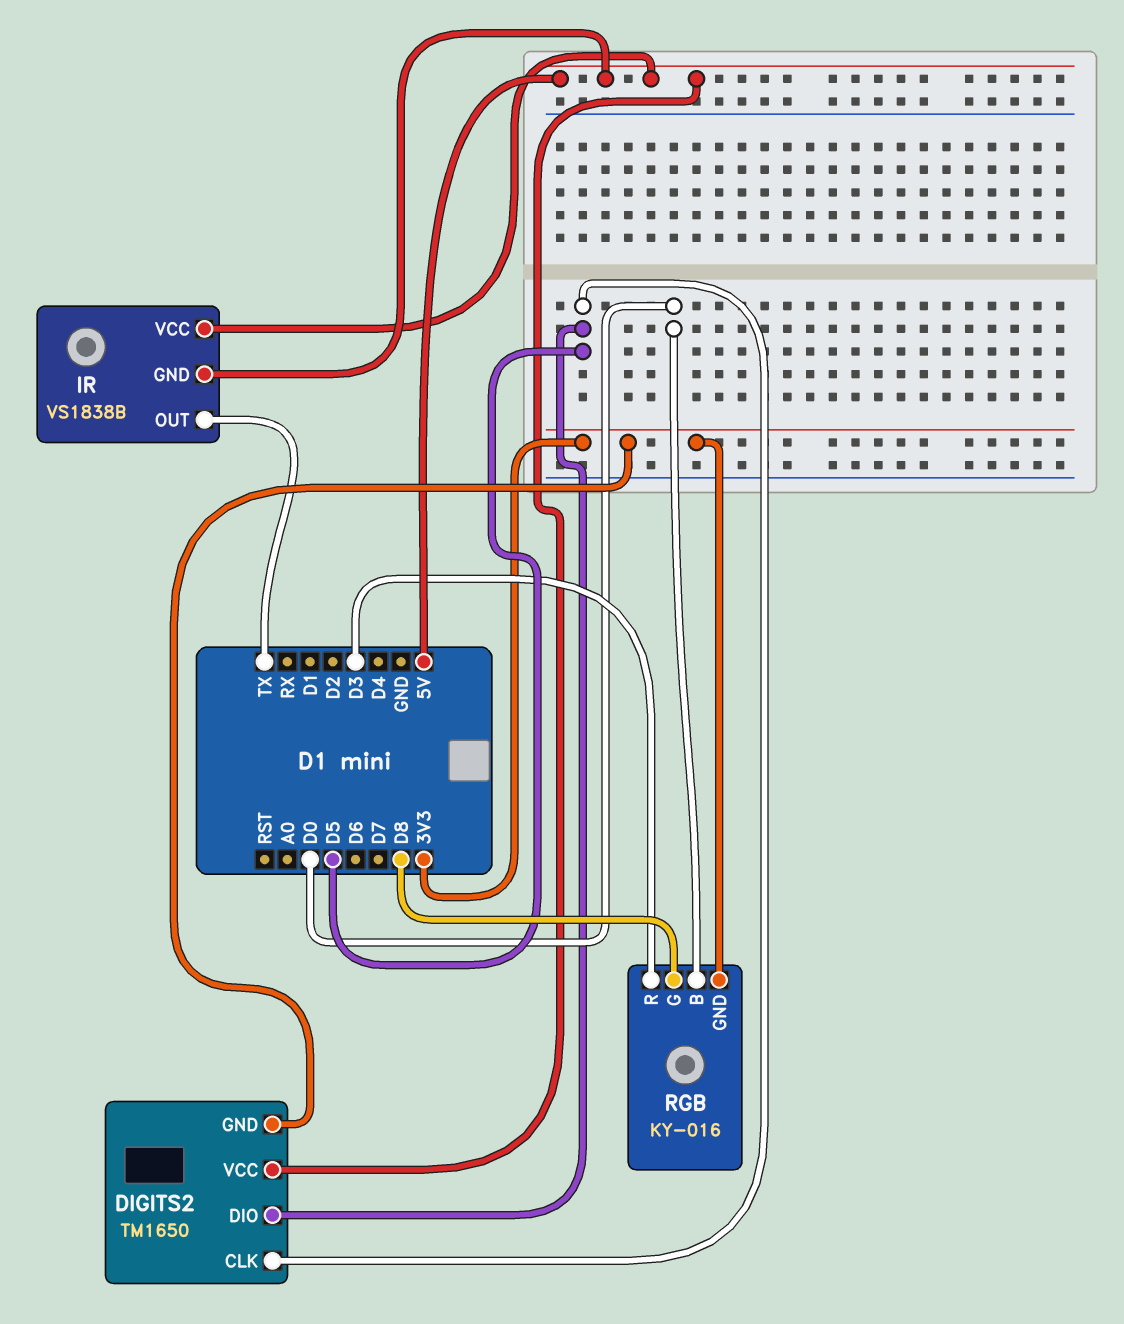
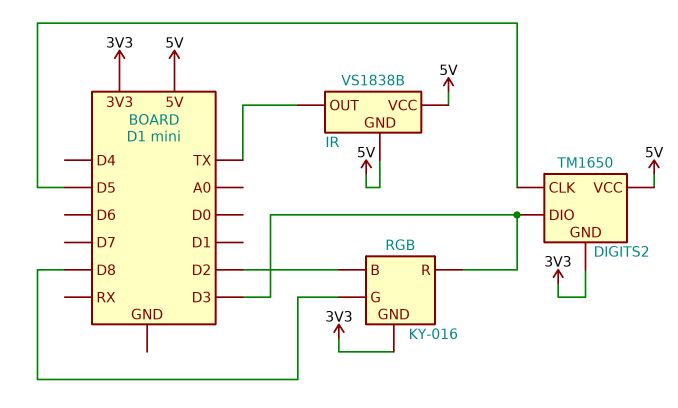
DIGITS2 pin DIO: D5 -> D3
RGB pin B: D0 -> D2

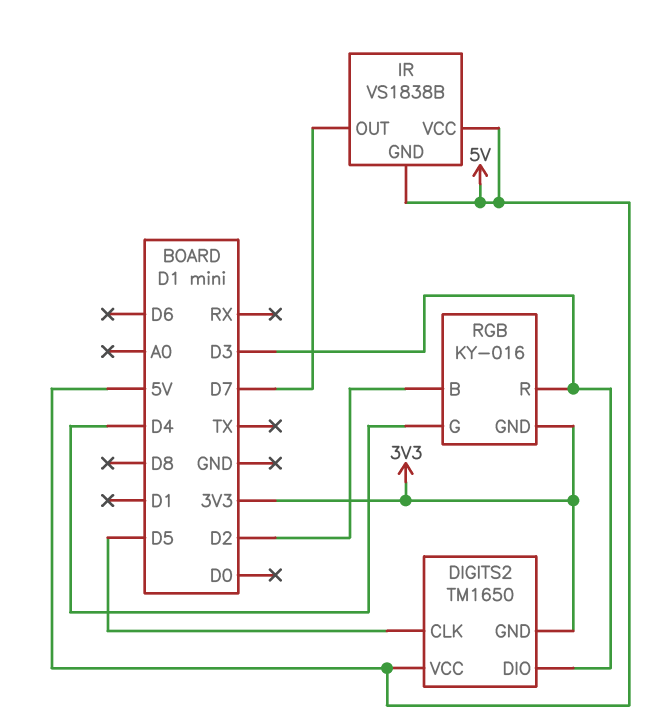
IR pin OUT: TX -> D7
RGB pin G: D8 -> D4

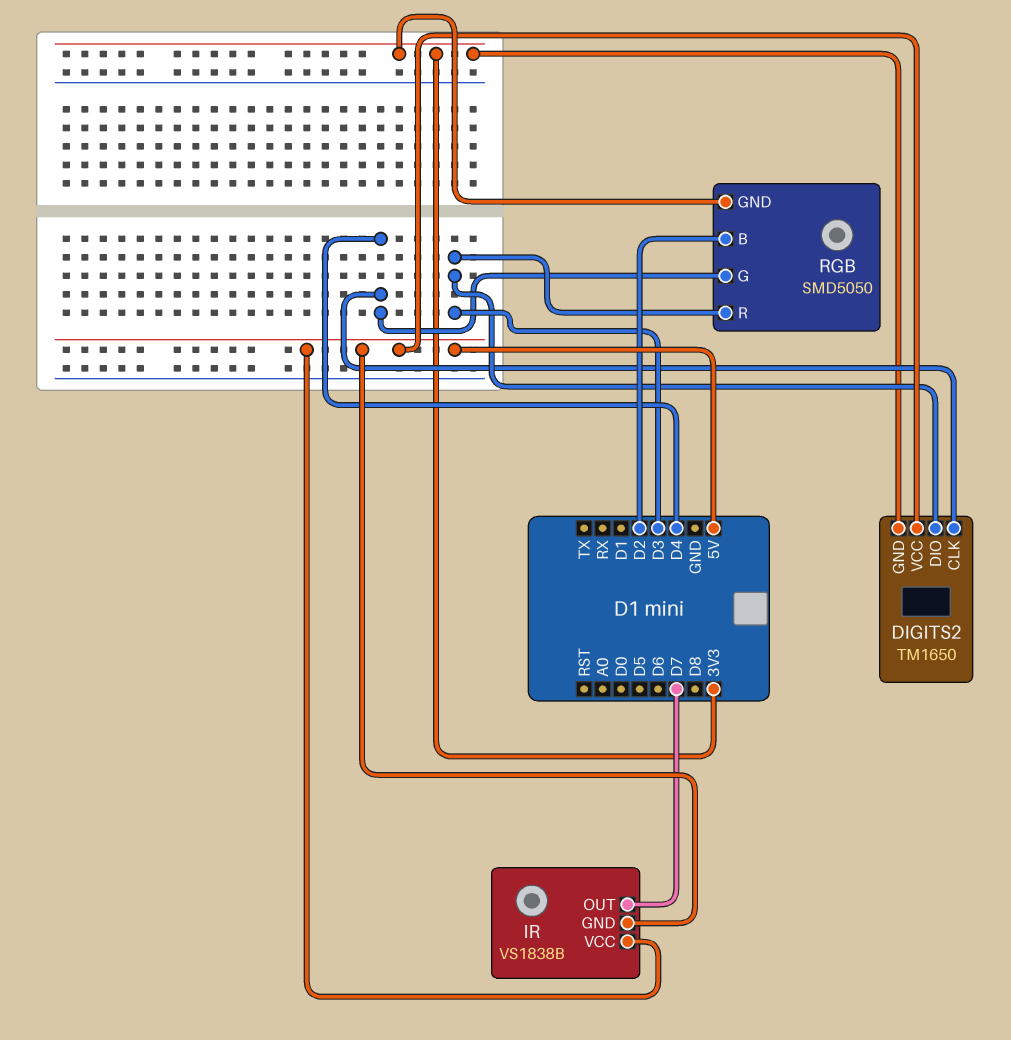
DIGITS2 pin CLK: D5 -> D4
RGB: KY-016 -> SMD5050

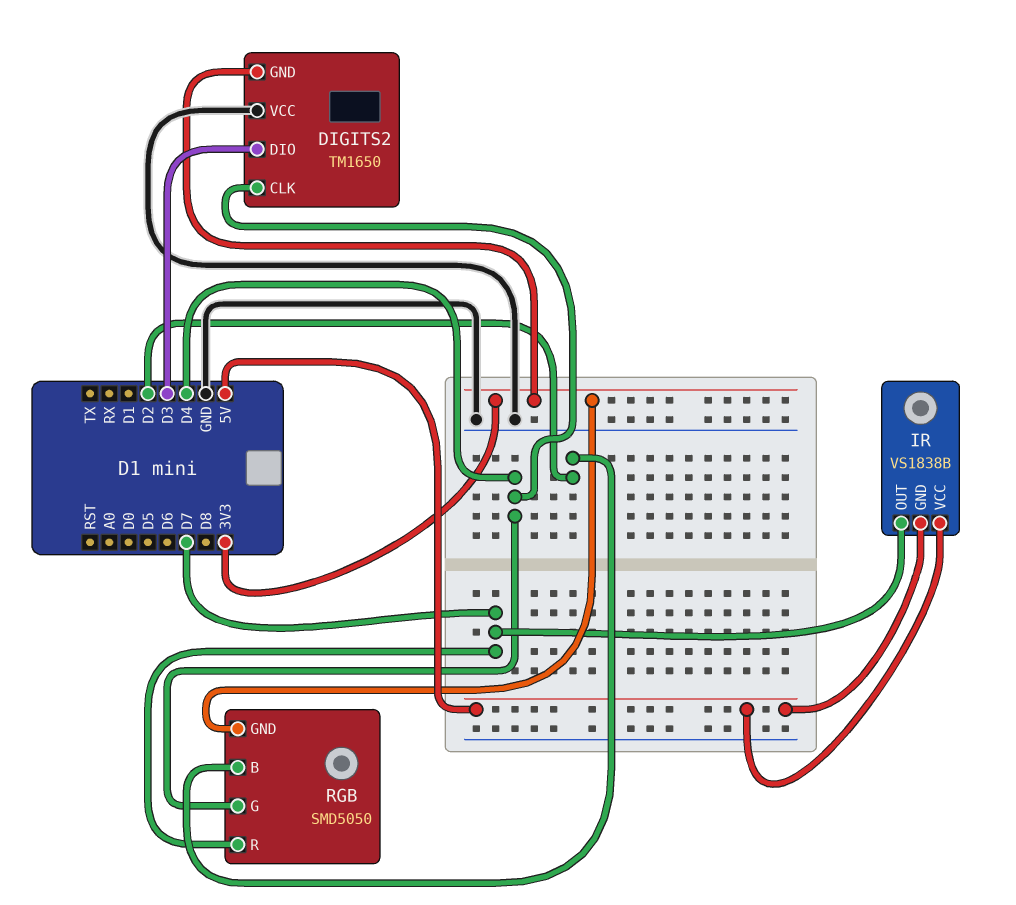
DIGITS2 pin VCC: 5V -> GND
RGB pin R: D3 -> D7

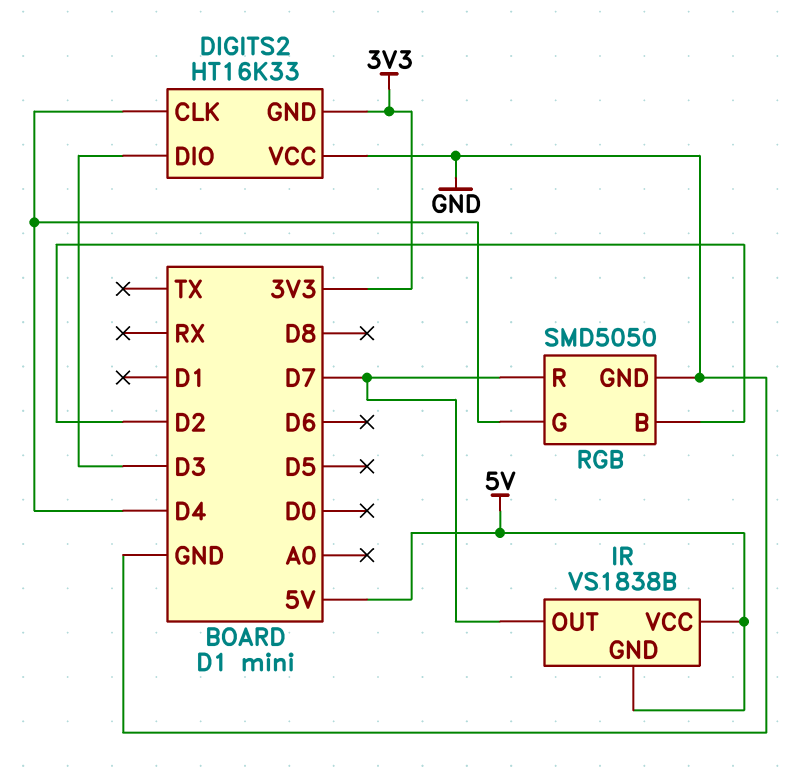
DIGITS2: TM1650 -> HT16K33
RGB pin GND: 3V3 -> GND

